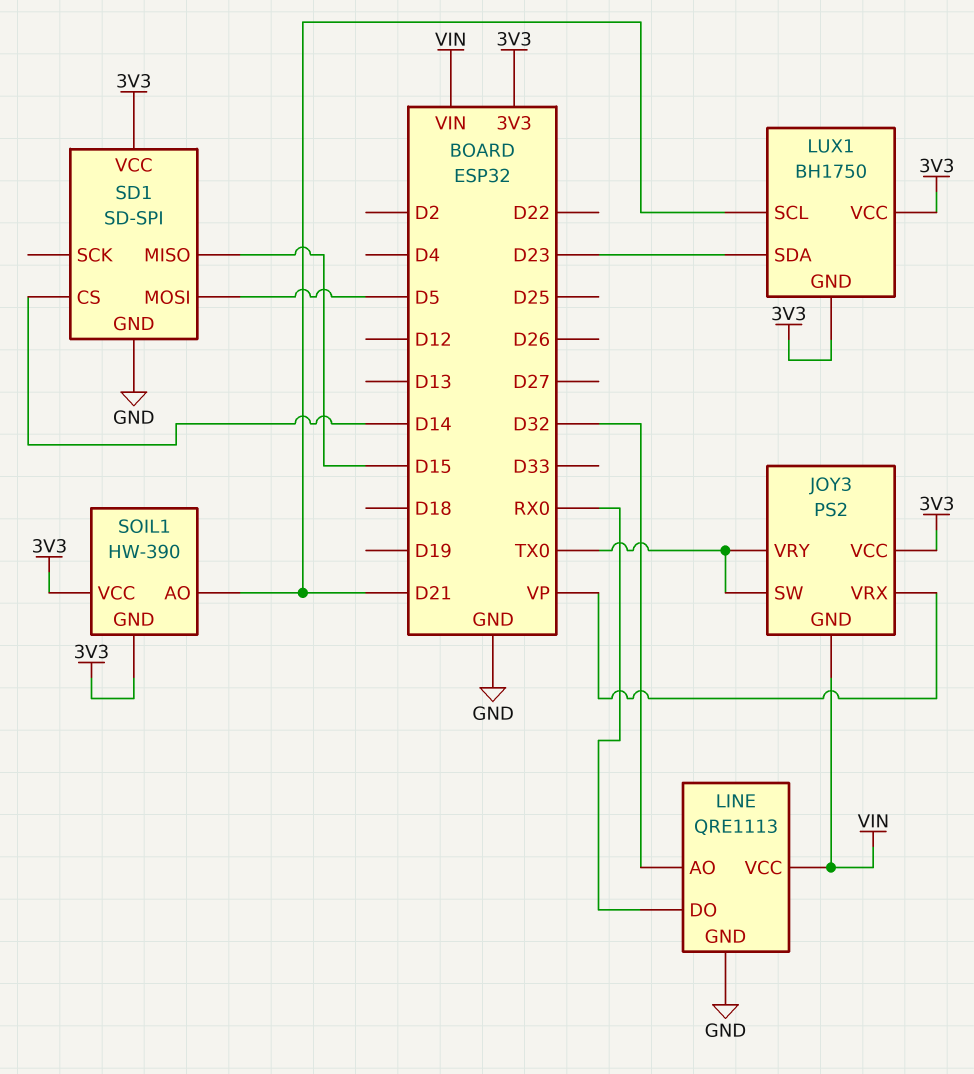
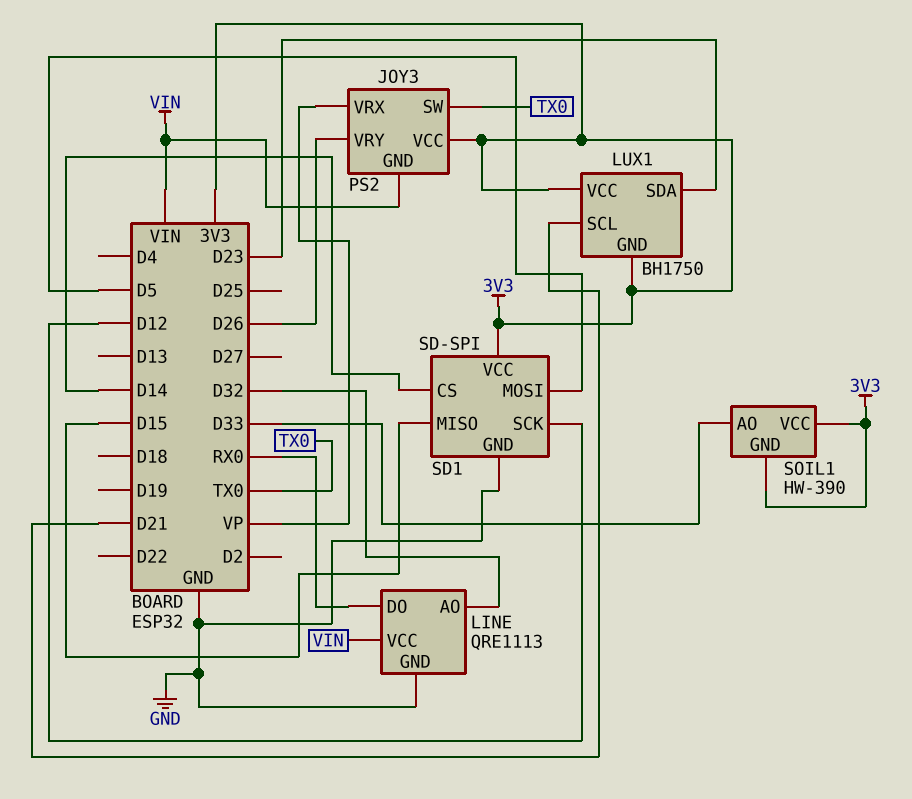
JOY3 pin VRY: TX0 -> D26
SD1 pin SCK: none -> D12
SOIL1 pin AO: D21 -> D33

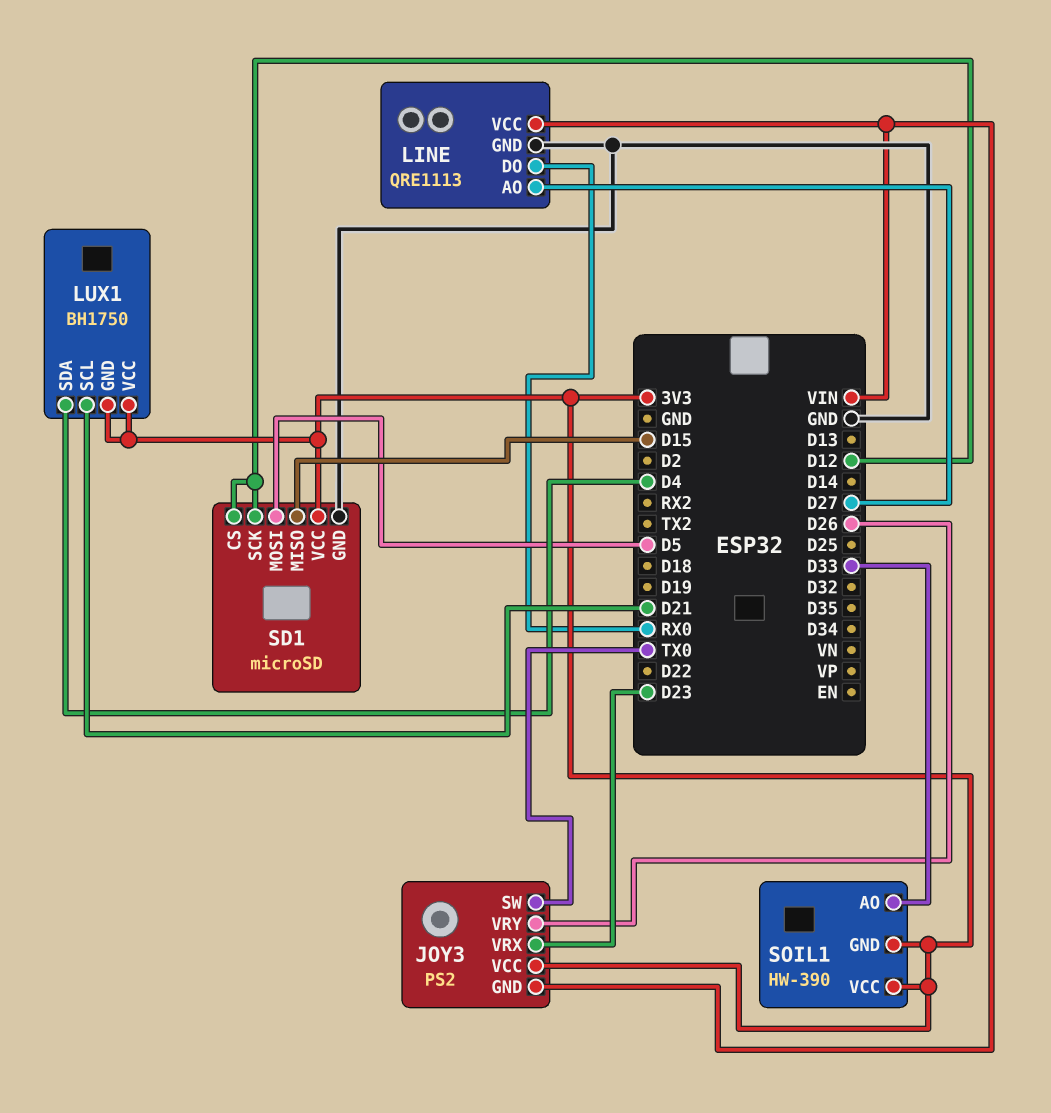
JOY3 pin VRX: VP -> D23
LINE pin AO: D32 -> D27
LUX1 pin SDA: D23 -> D4
SD1: SD-SPI -> microSD
SD1 pin CS: D14 -> D12

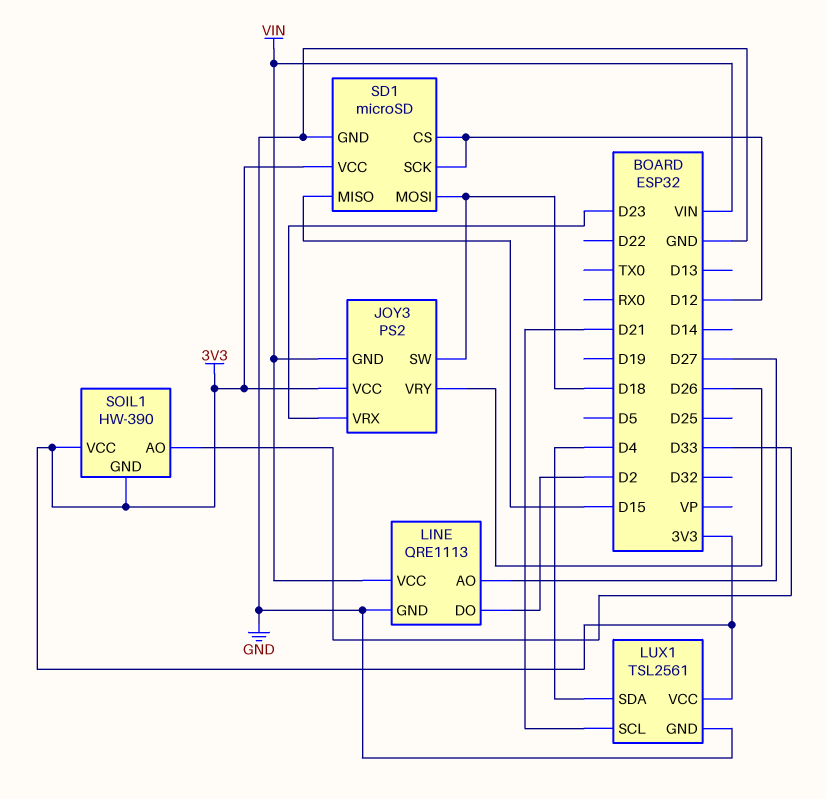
JOY3 pin SW: TX0 -> D18
LINE pin DO: RX0 -> D2
LUX1: BH1750 -> TSL2561
LUX1 pin GND: 3V3 -> GND
SD1 pin MOSI: D5 -> D18

